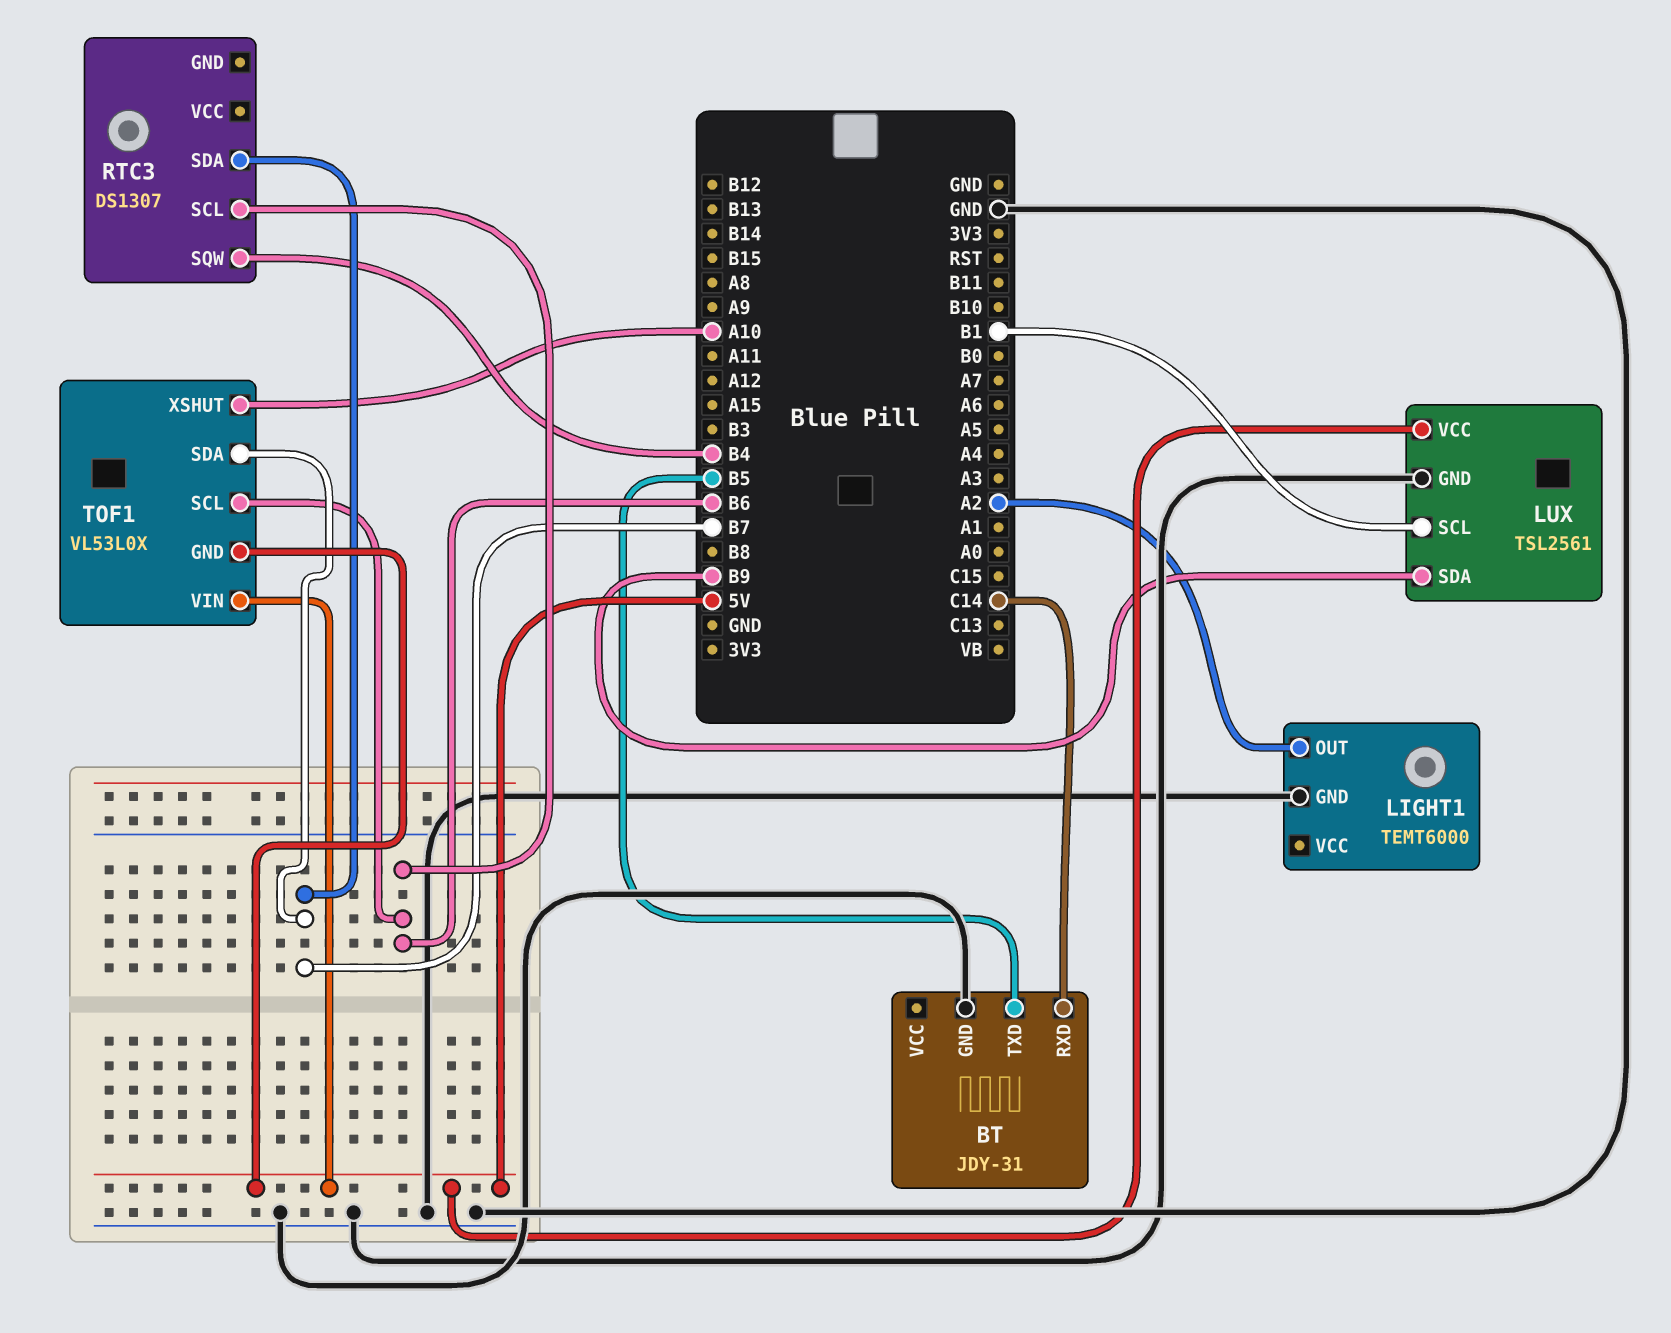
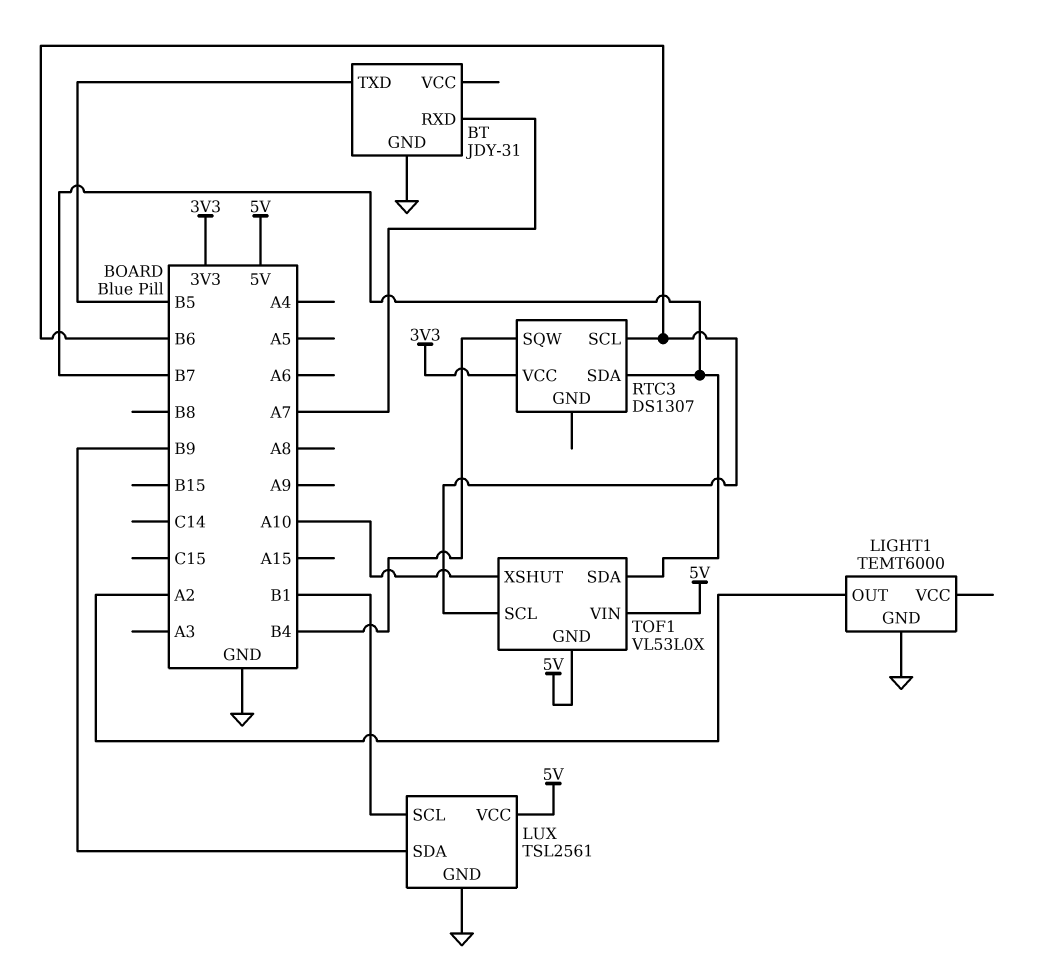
BT pin RXD: C14 -> A7
RTC3 pin VCC: none -> 3V3

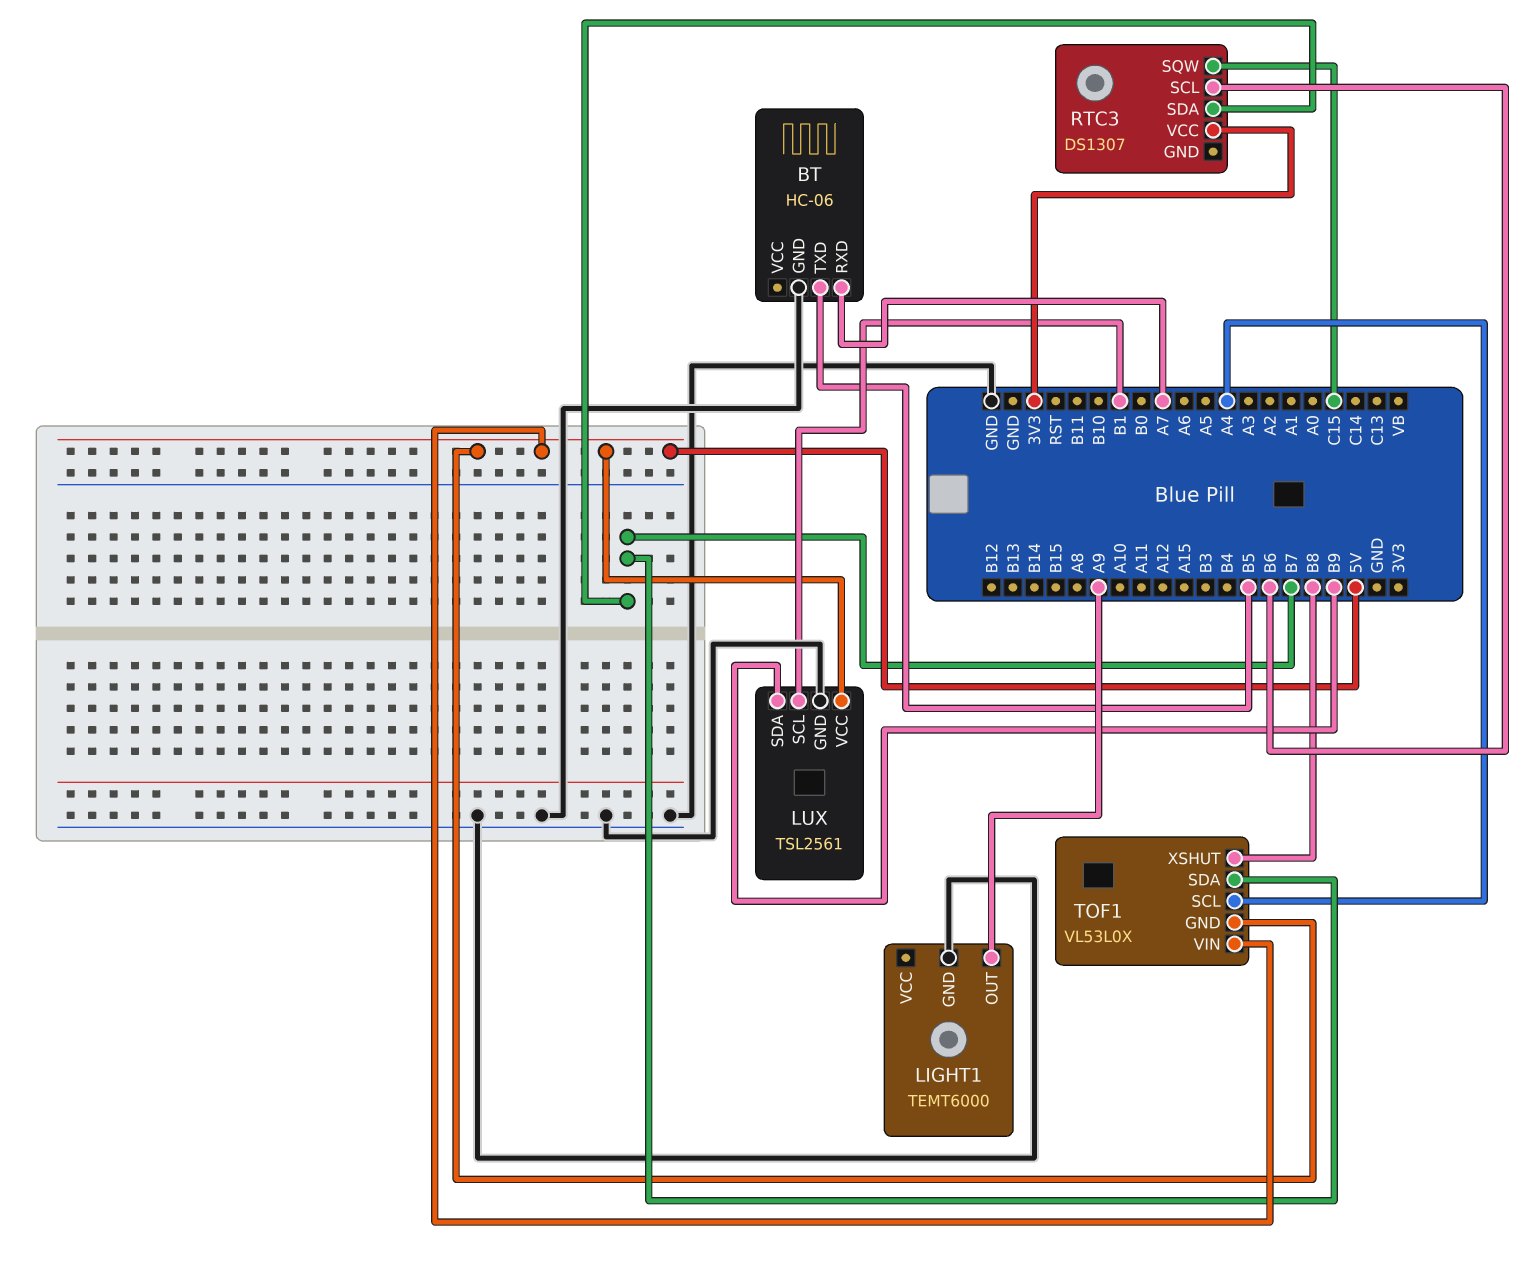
BT: JDY-31 -> HC-06
LIGHT1 pin OUT: A2 -> A9
RTC3 pin SQW: B4 -> C15
TOF1 pin SCL: B6 -> A4
TOF1 pin XSHUT: A10 -> B8

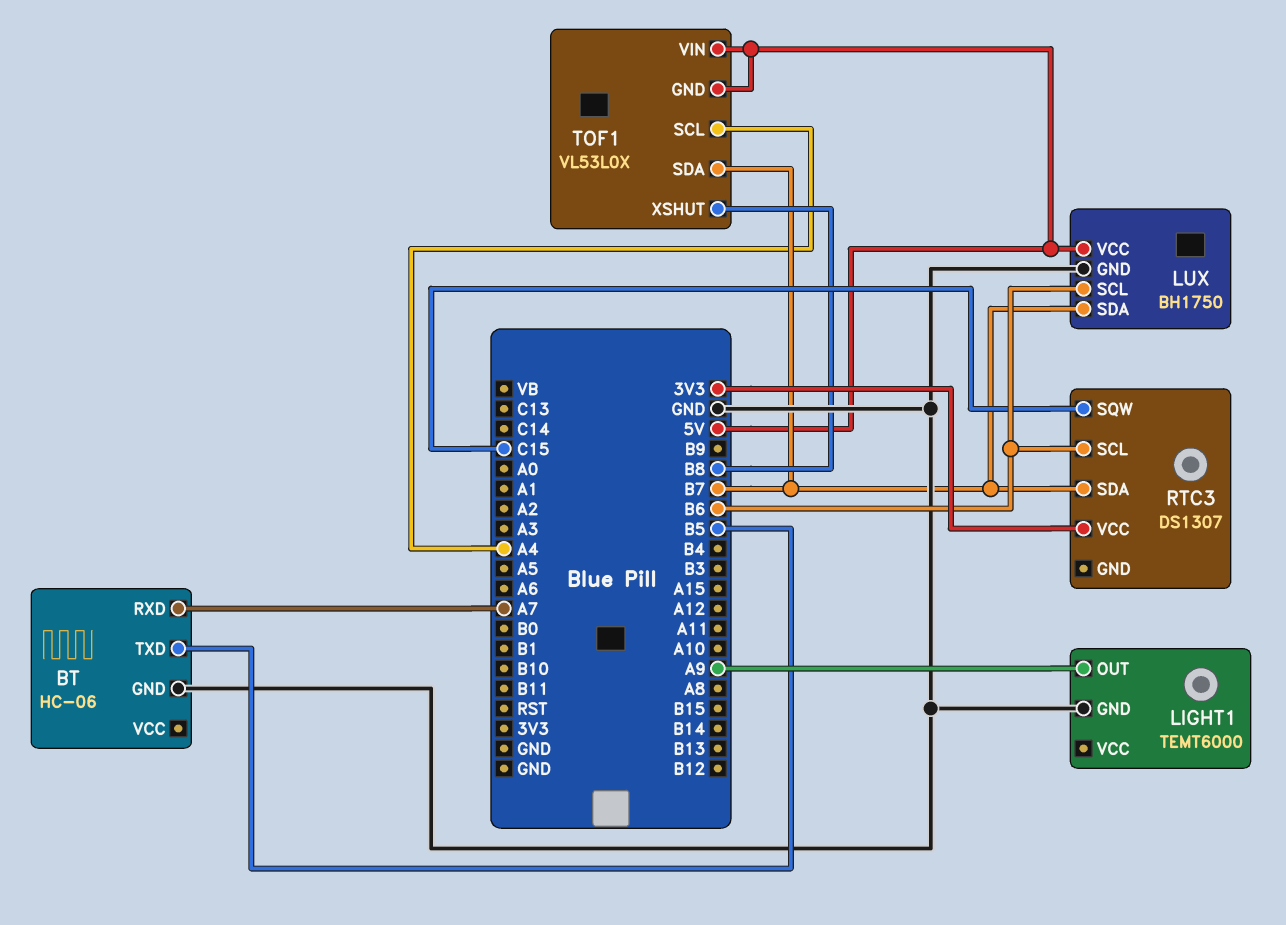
LUX: TSL2561 -> BH1750
LUX pin SCL: B1 -> B6
LUX pin SDA: B9 -> B7

